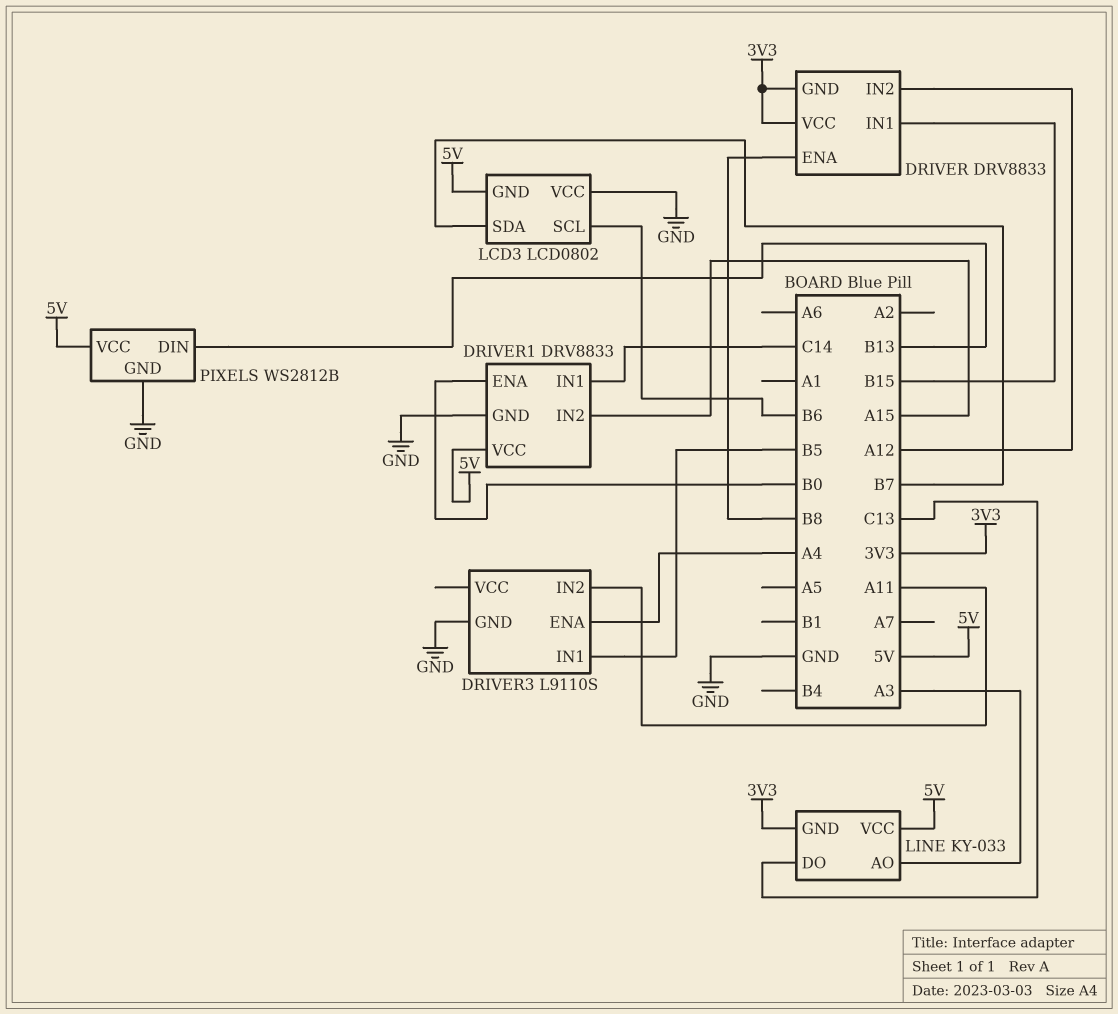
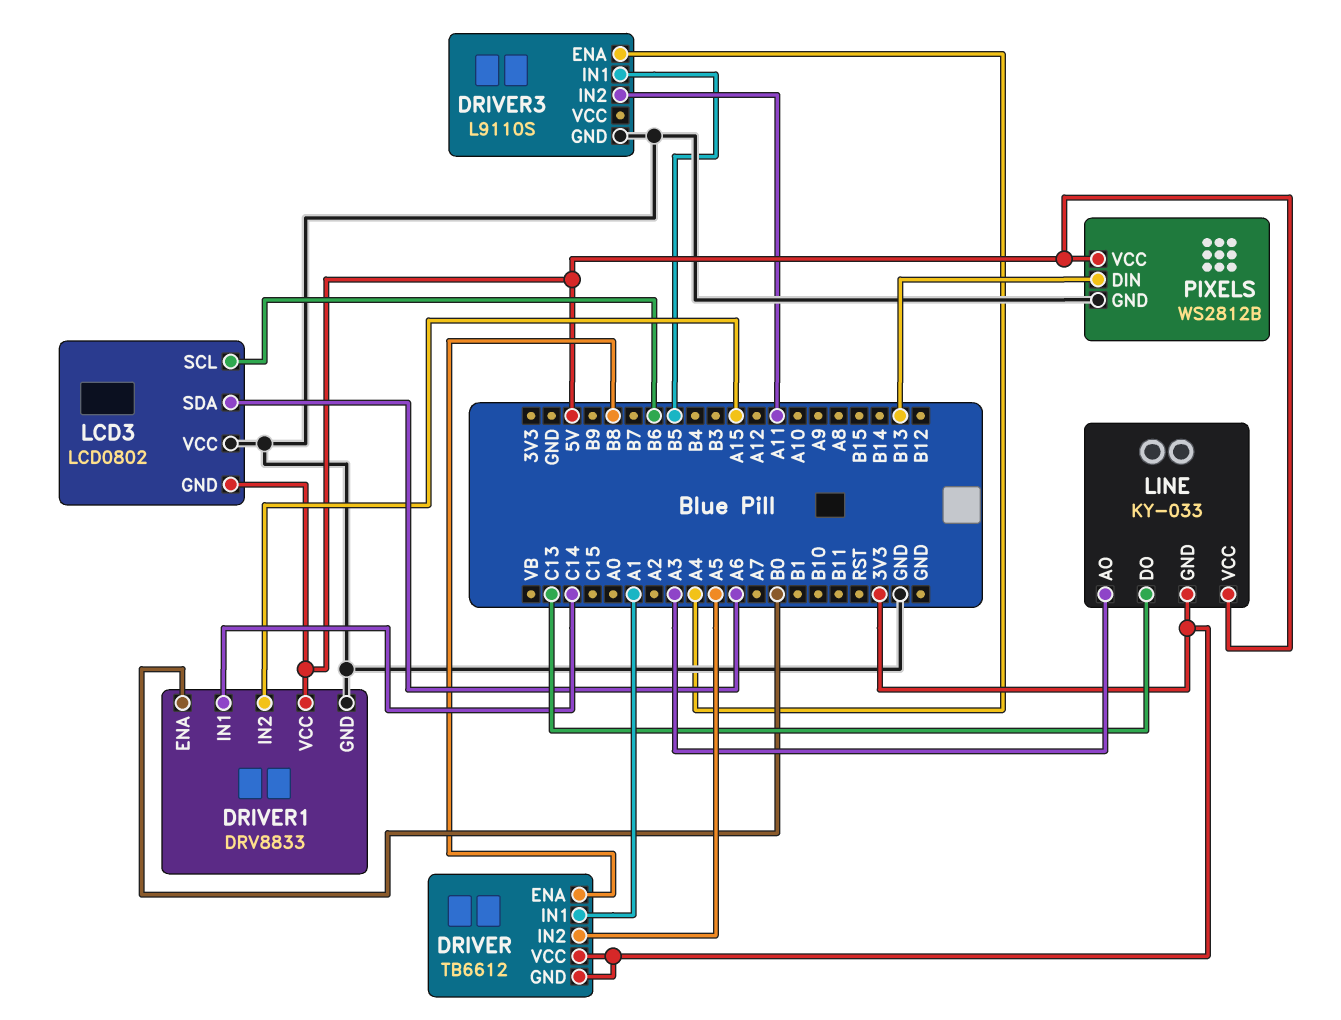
DRIVER: DRV8833 -> TB6612
DRIVER pin IN1: B15 -> A1
DRIVER pin IN2: A12 -> A5
LCD3 pin SDA: B7 -> A6

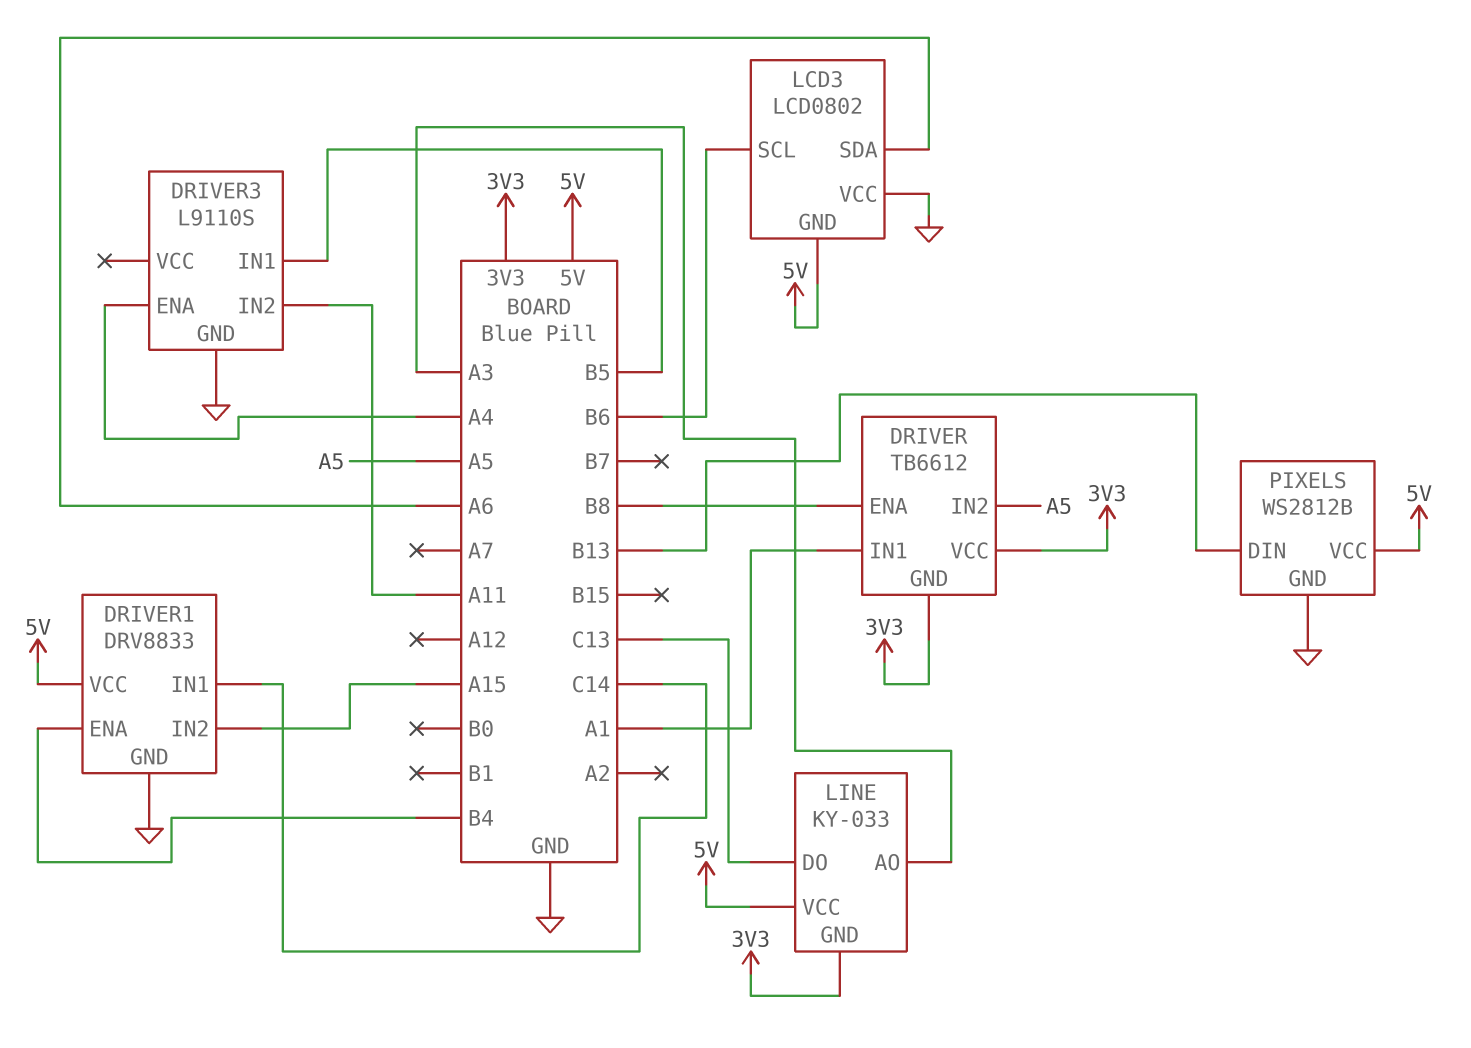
DRIVER1 pin ENA: B0 -> B4

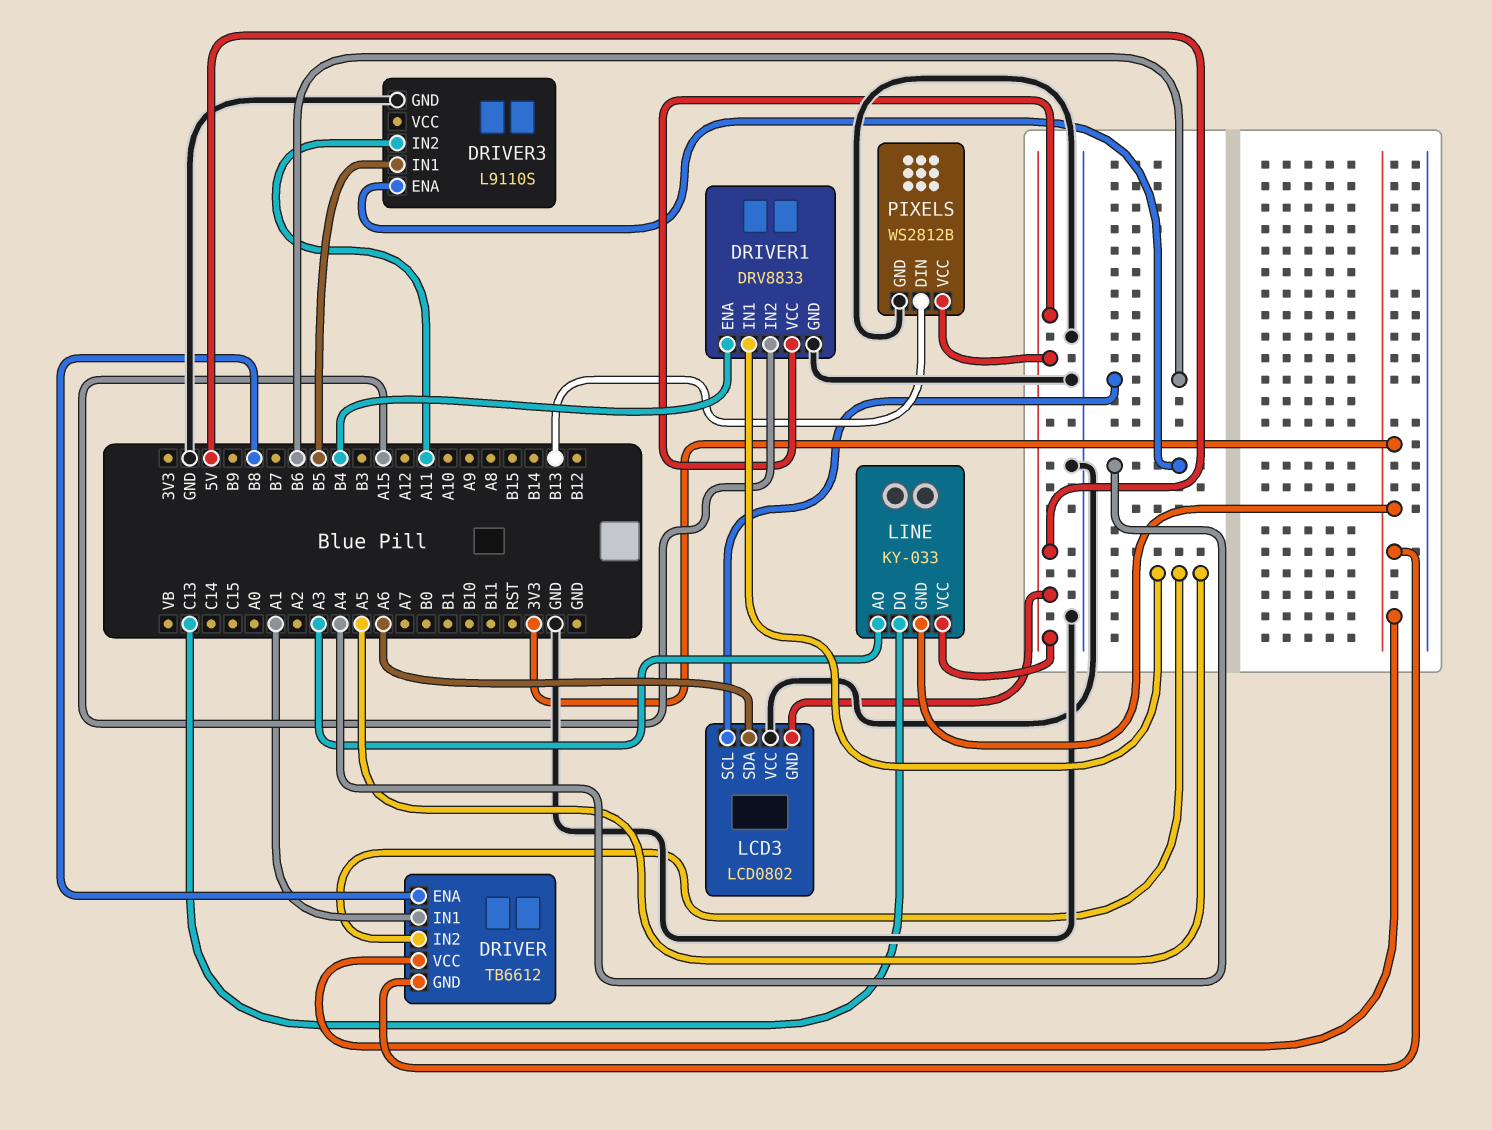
DRIVER1 pin IN1: C14 -> A5

